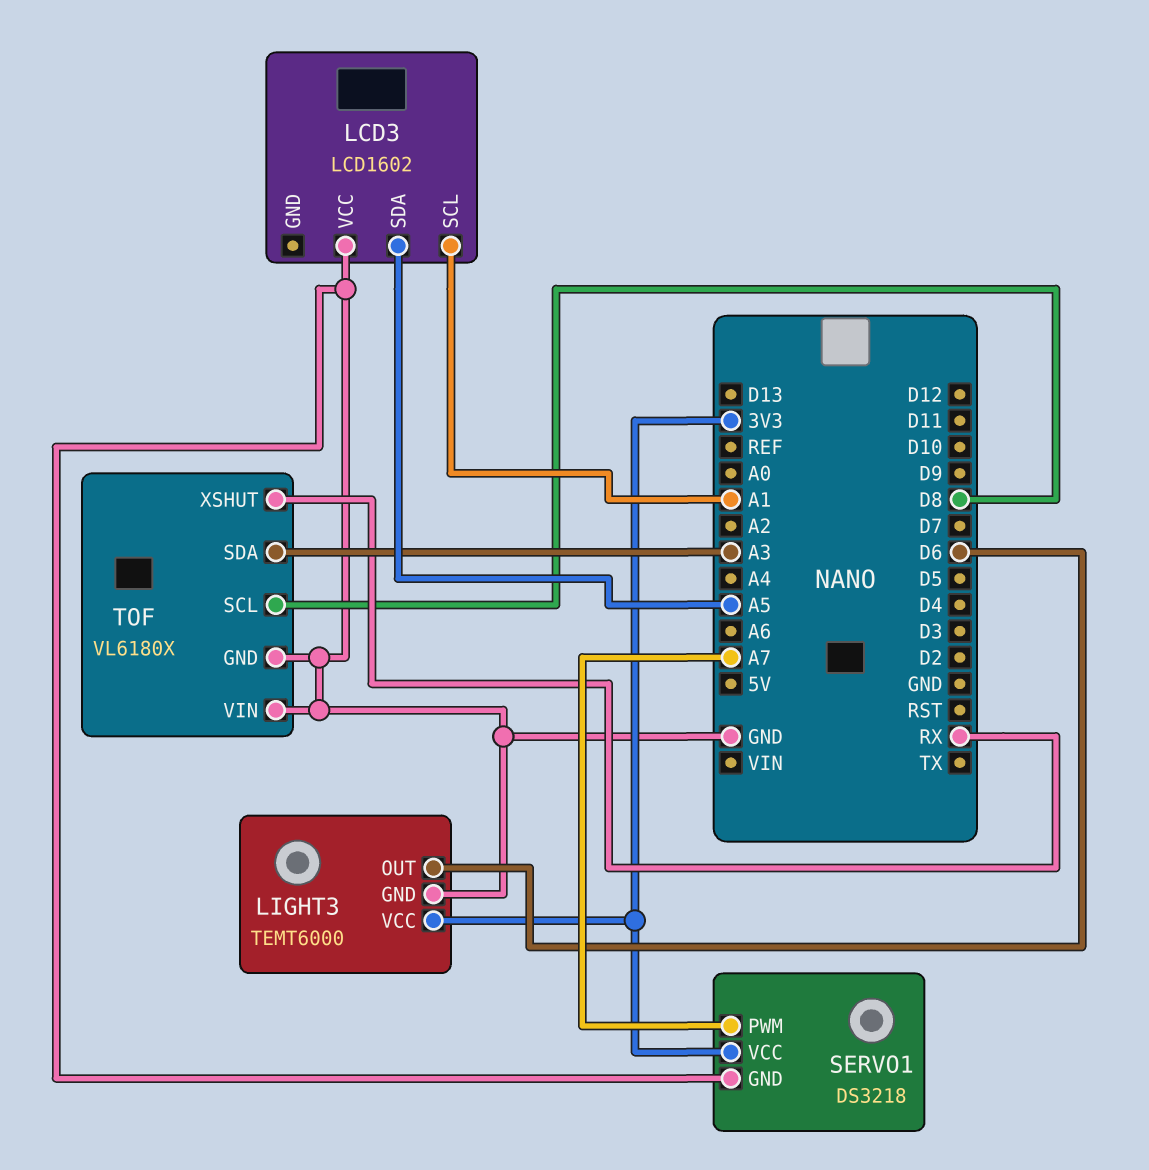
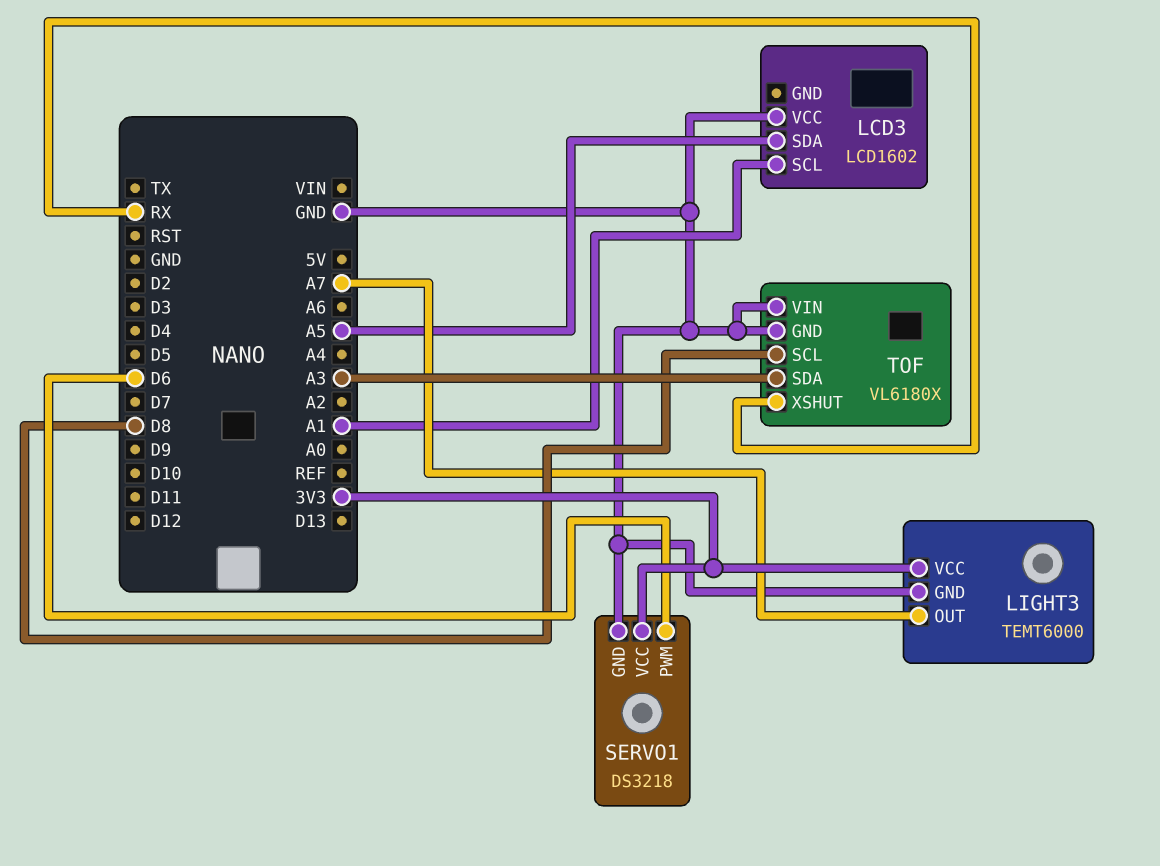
LIGHT3 pin OUT: D6 -> A7
SERVO1 pin PWM: A7 -> D6

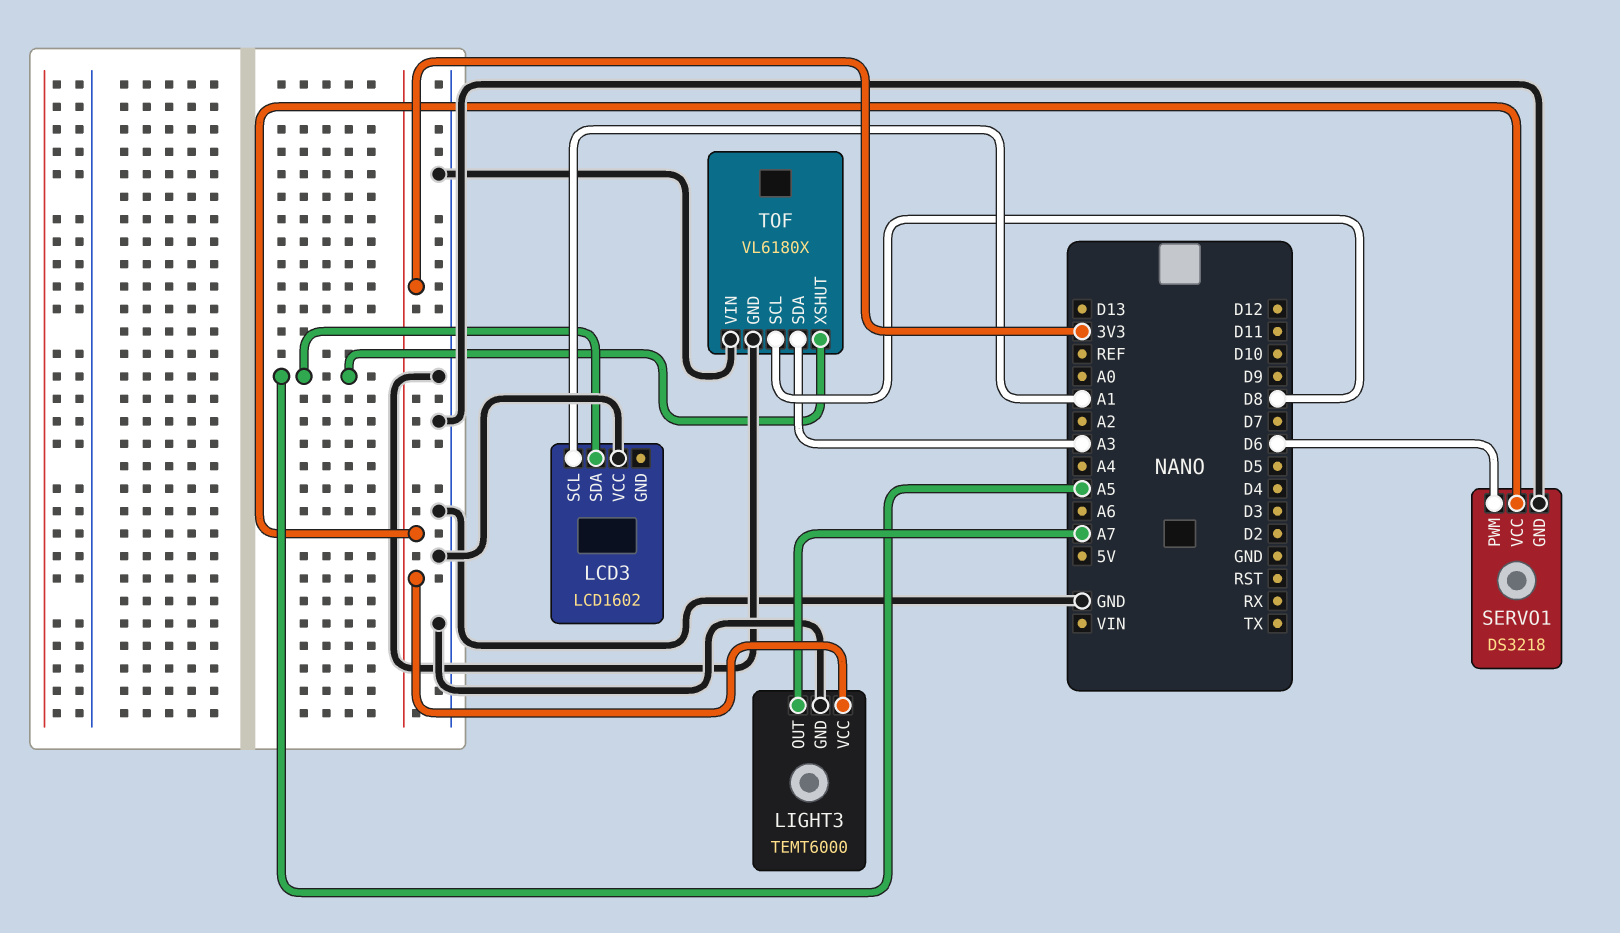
TOF pin XSHUT: RX -> A5

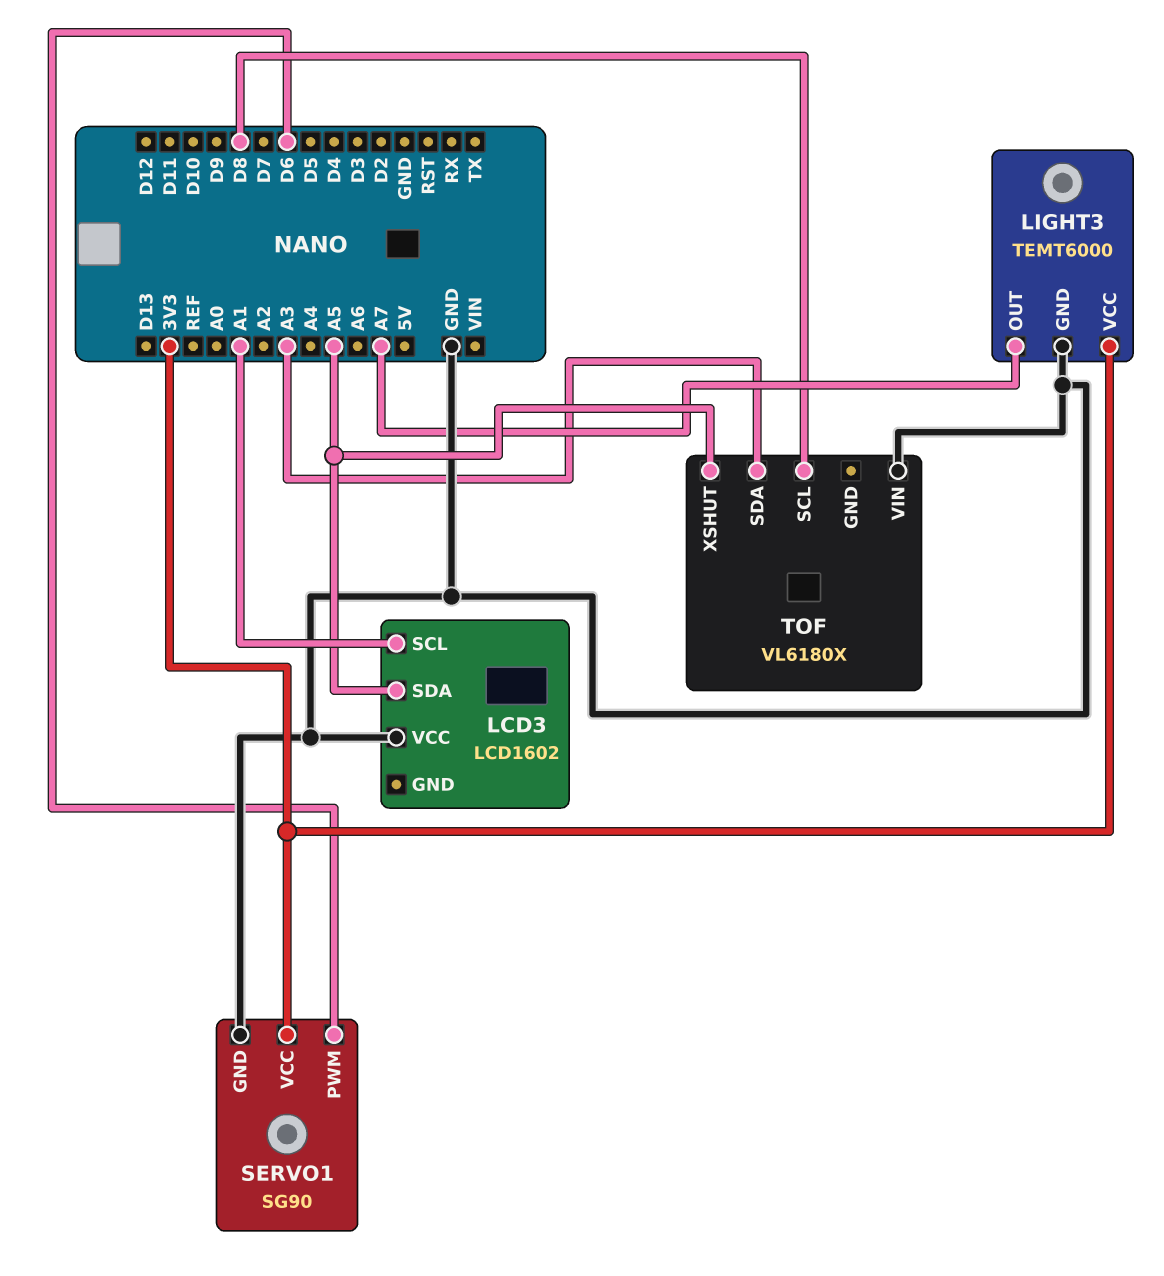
SERVO1: DS3218 -> SG90
TOF pin GND: GND -> none

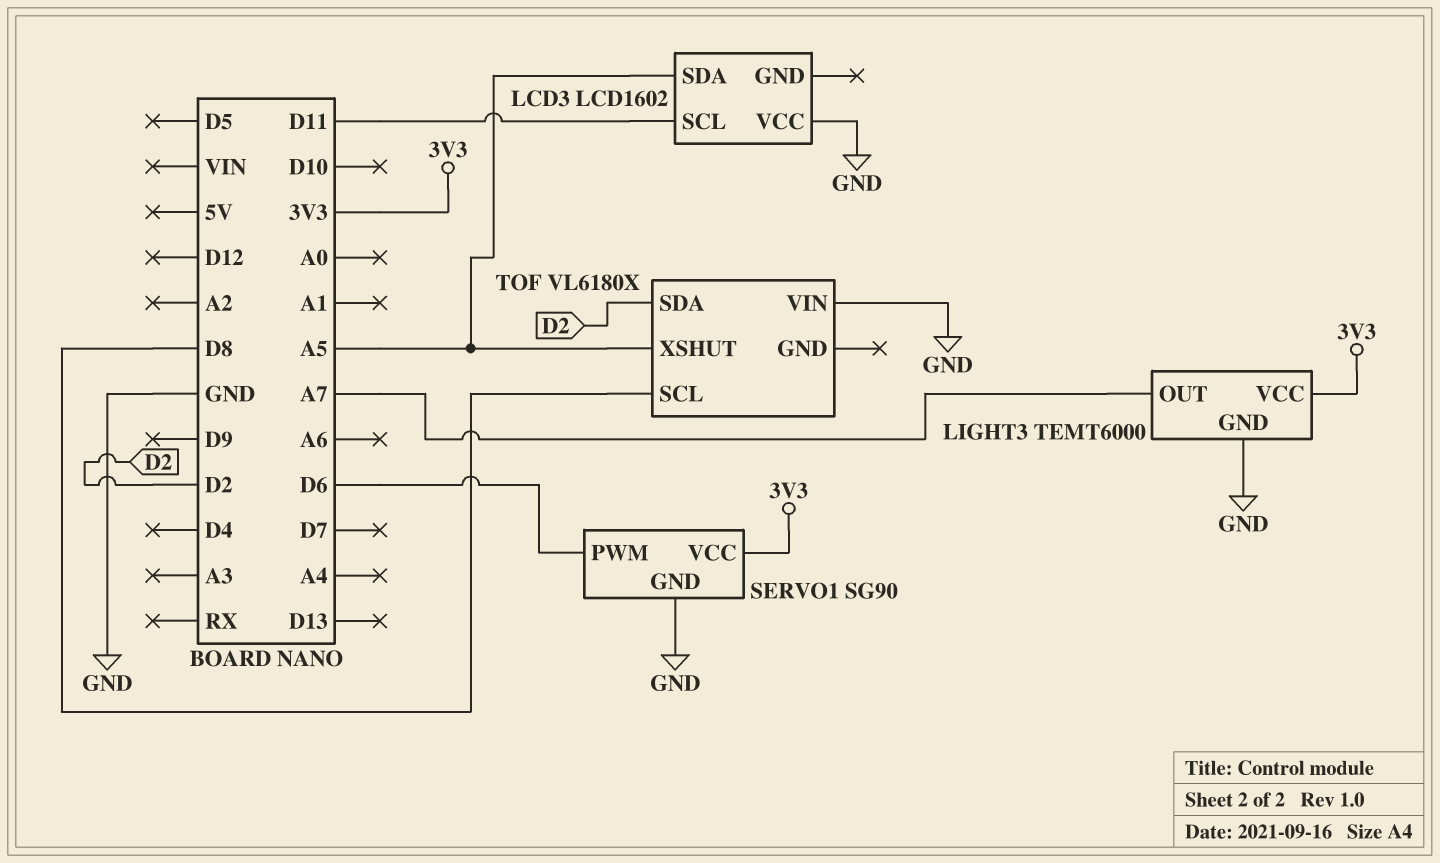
LCD3 pin SCL: A1 -> D11
TOF pin SDA: A3 -> D2

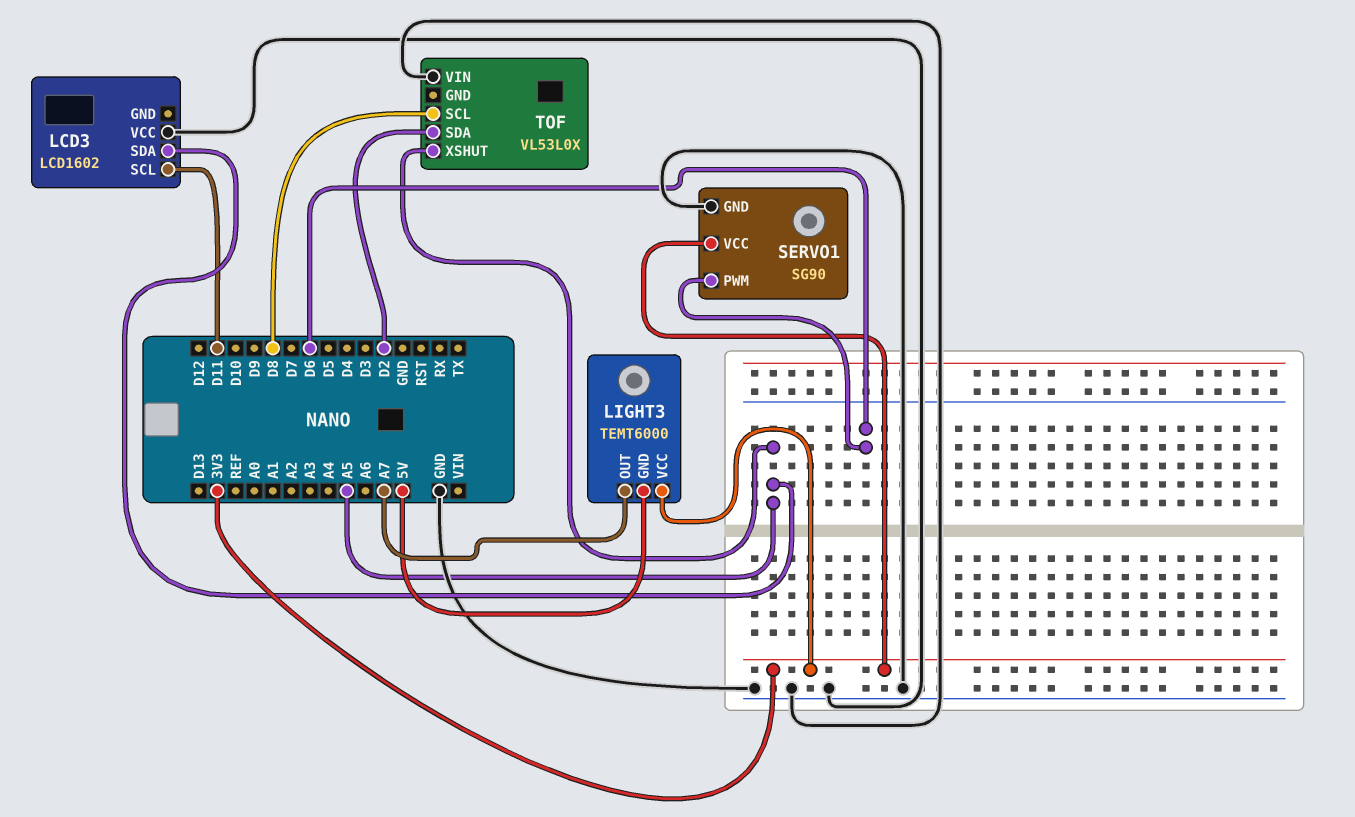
LIGHT3 pin GND: GND -> 5V
TOF: VL6180X -> VL53L0X

